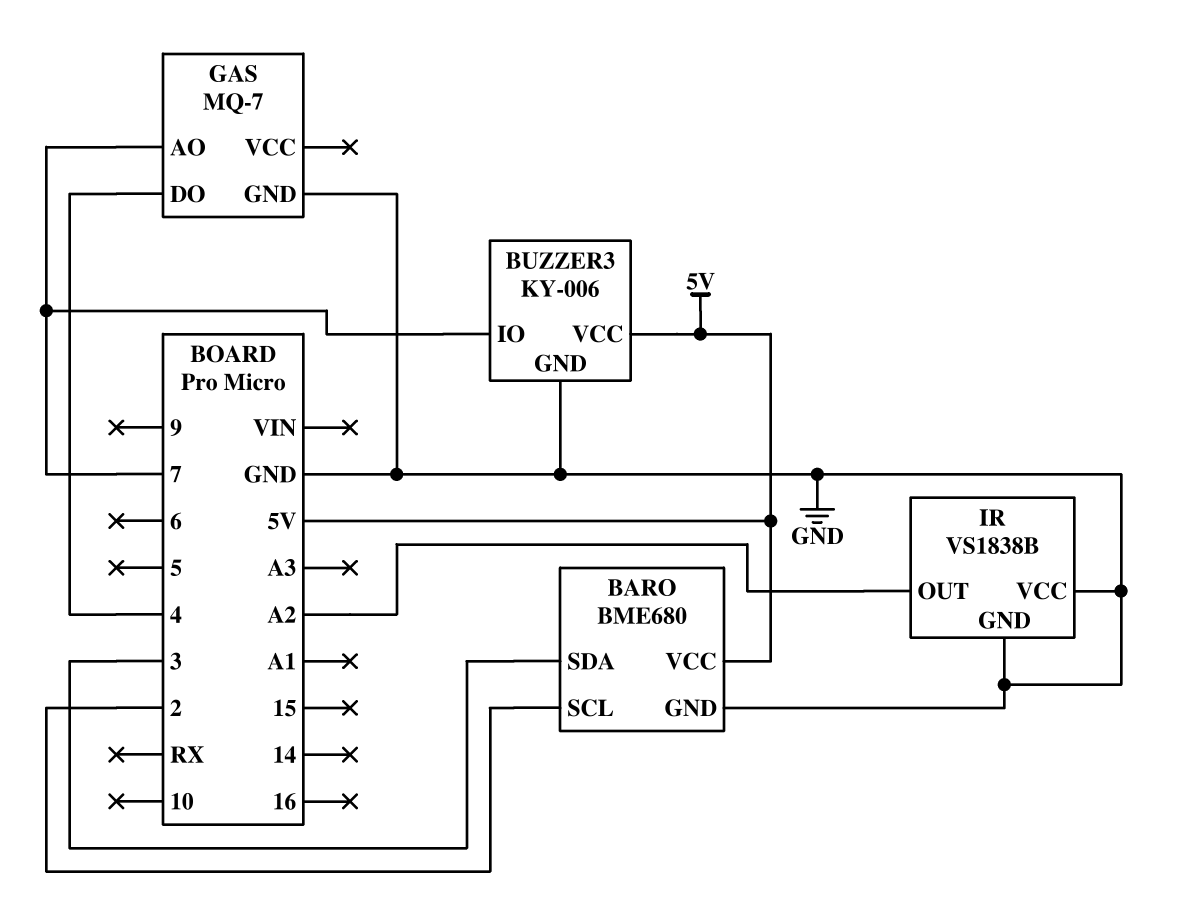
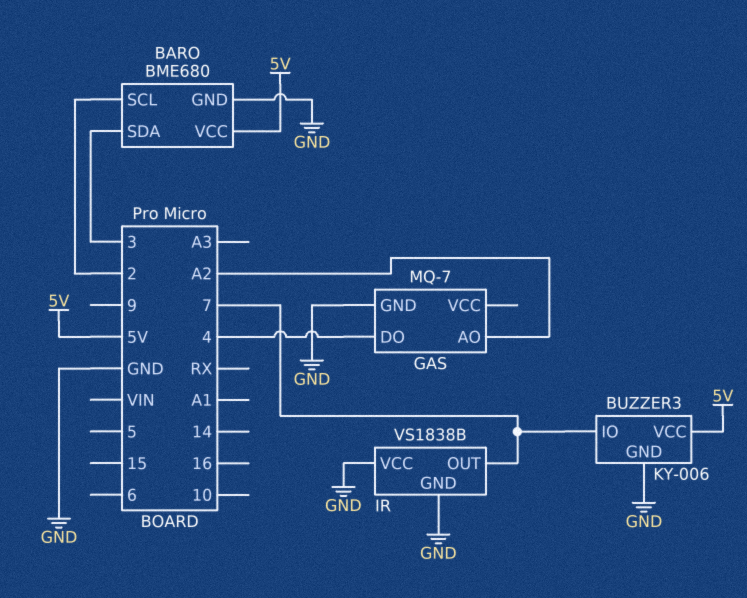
GAS pin AO: 7 -> A2
IR pin OUT: A2 -> 7

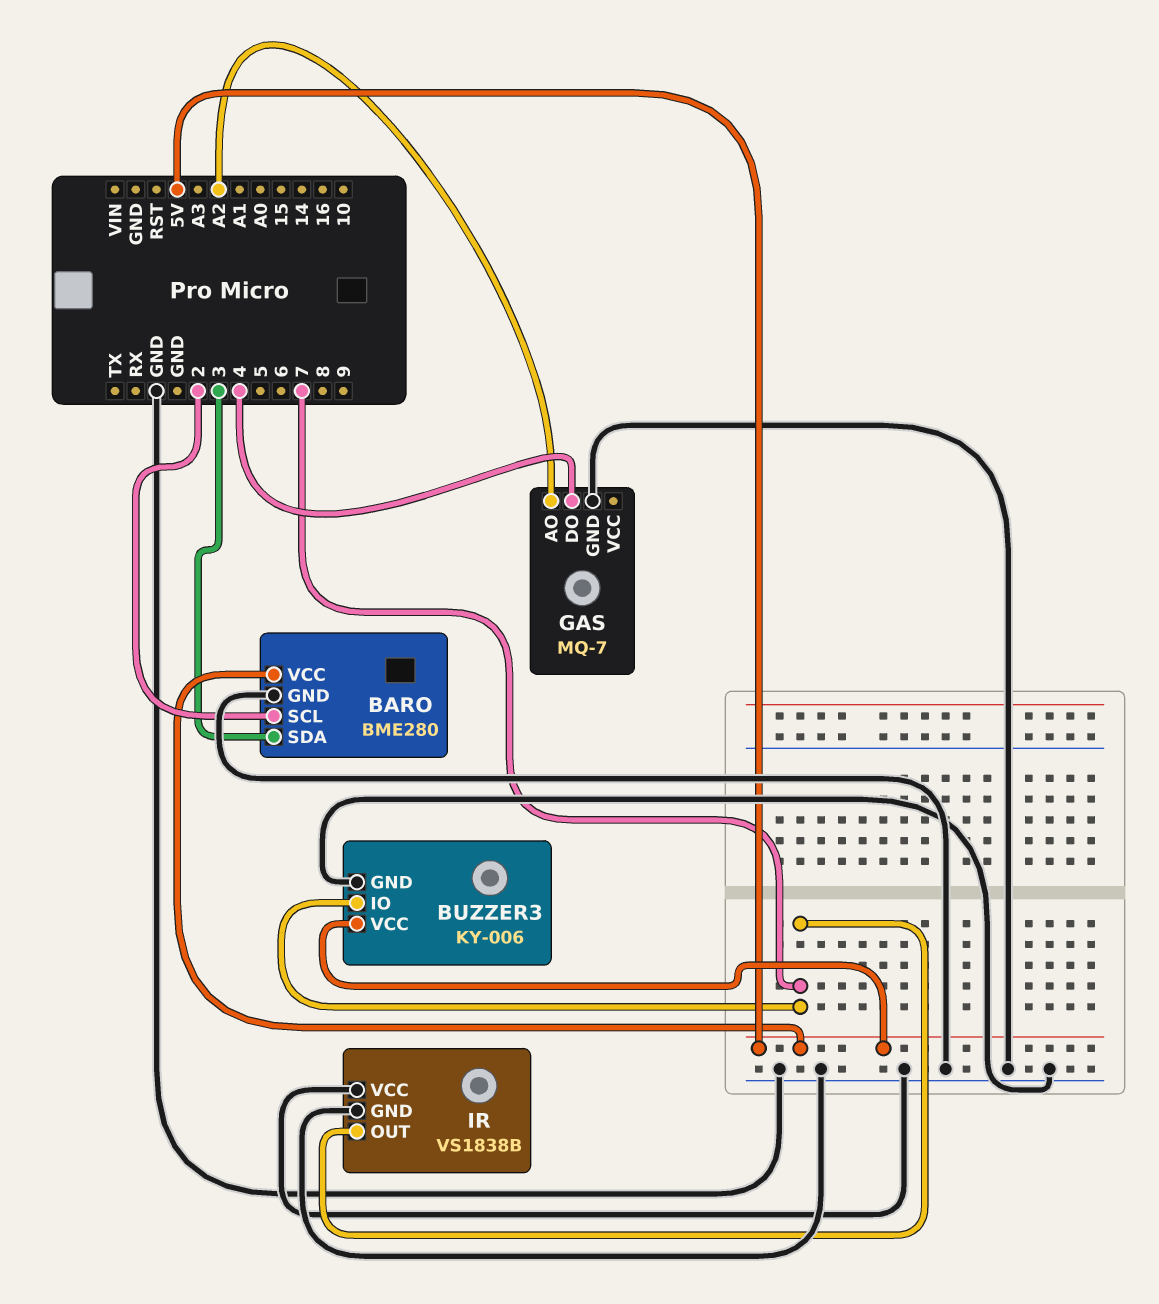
BARO: BME680 -> BME280

